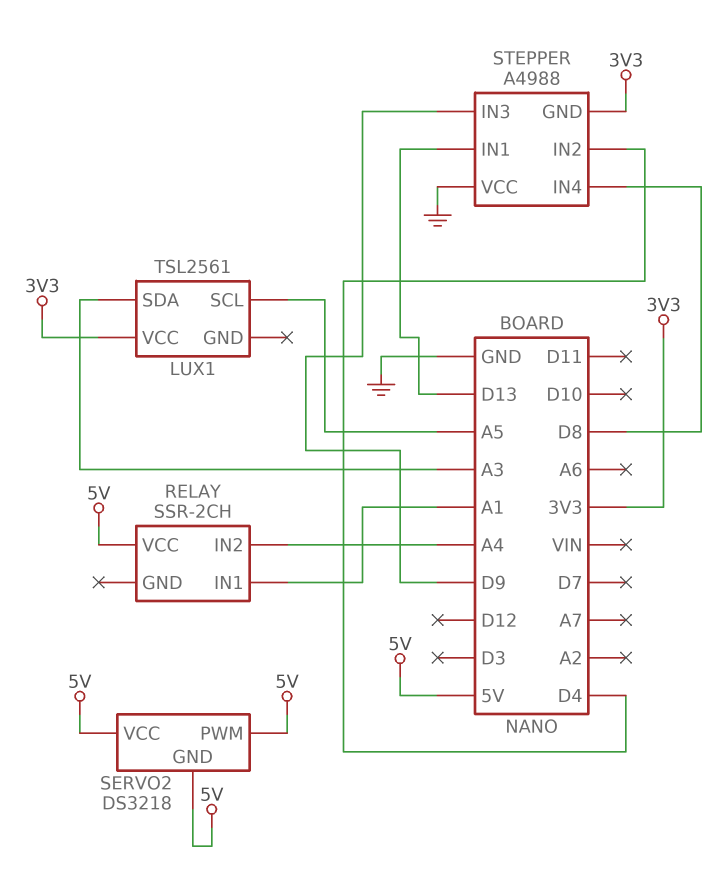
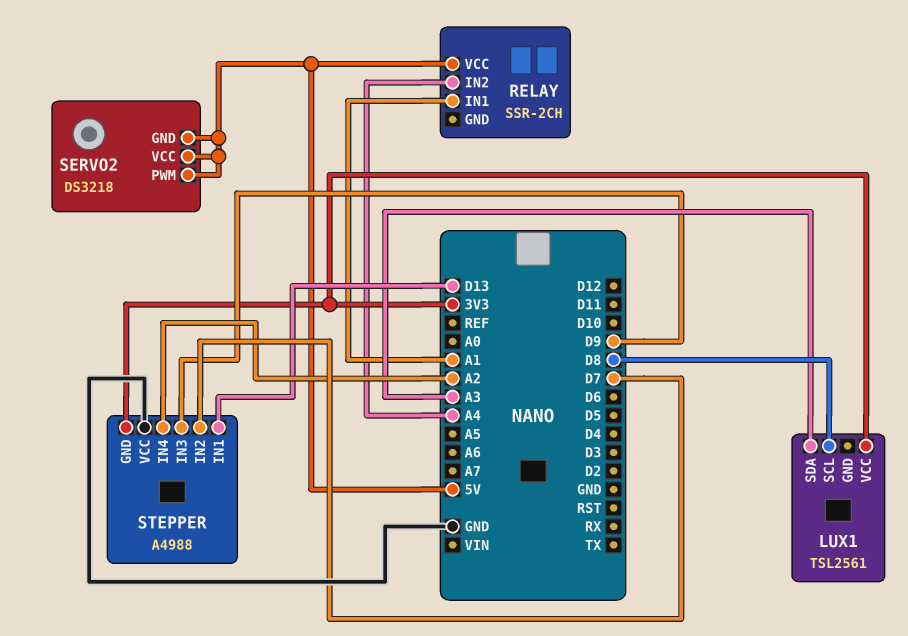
LUX1 pin SCL: A5 -> D8
STEPPER pin IN2: D4 -> D7
STEPPER pin IN4: D8 -> A2

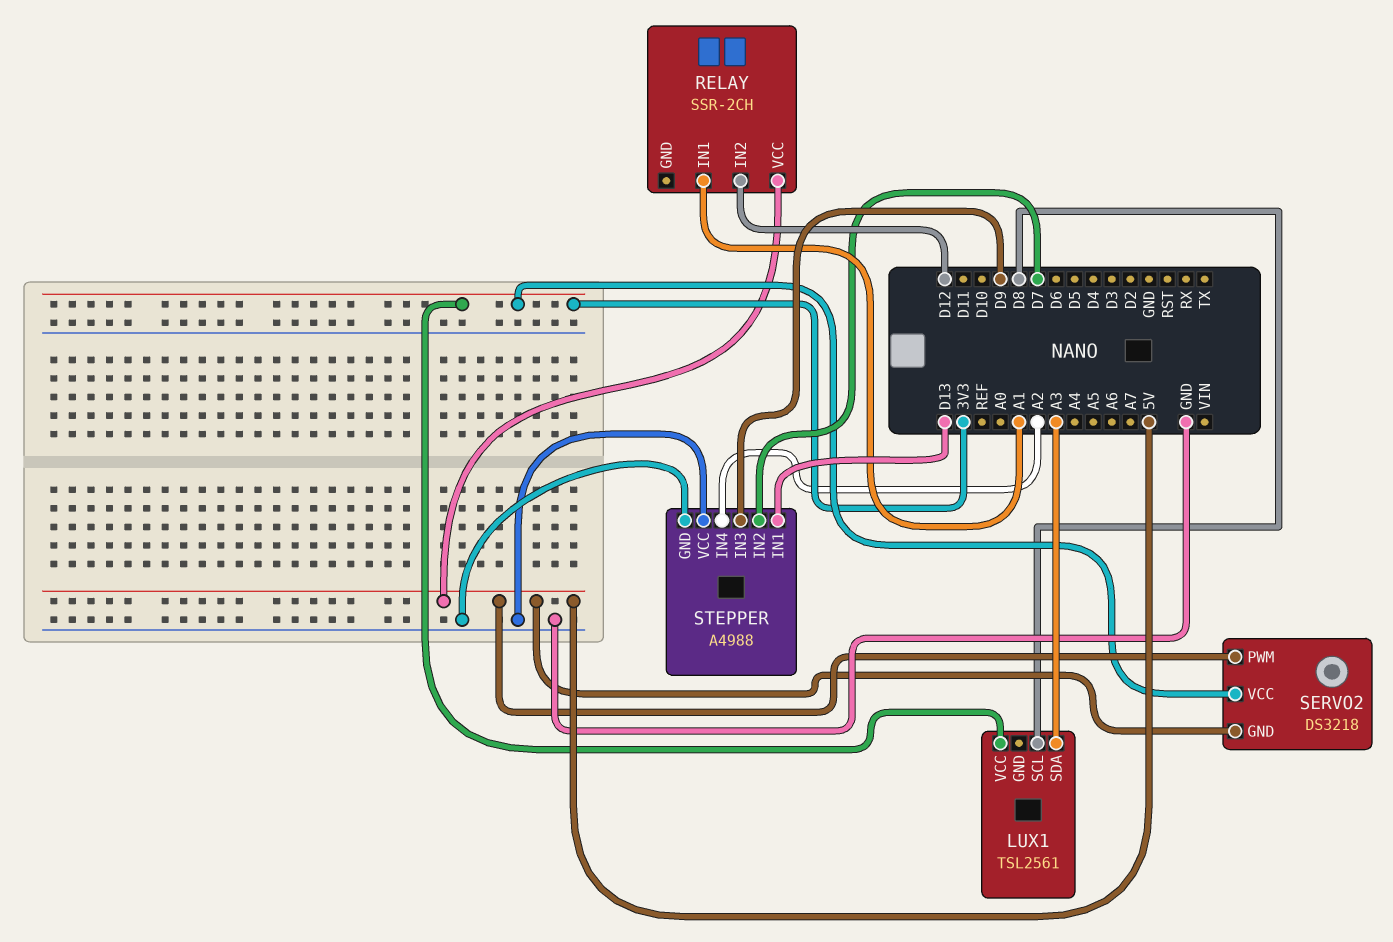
RELAY pin IN2: A4 -> D12
SERVO2 pin VCC: 5V -> 3V3
STEPPER pin GND: 3V3 -> GND

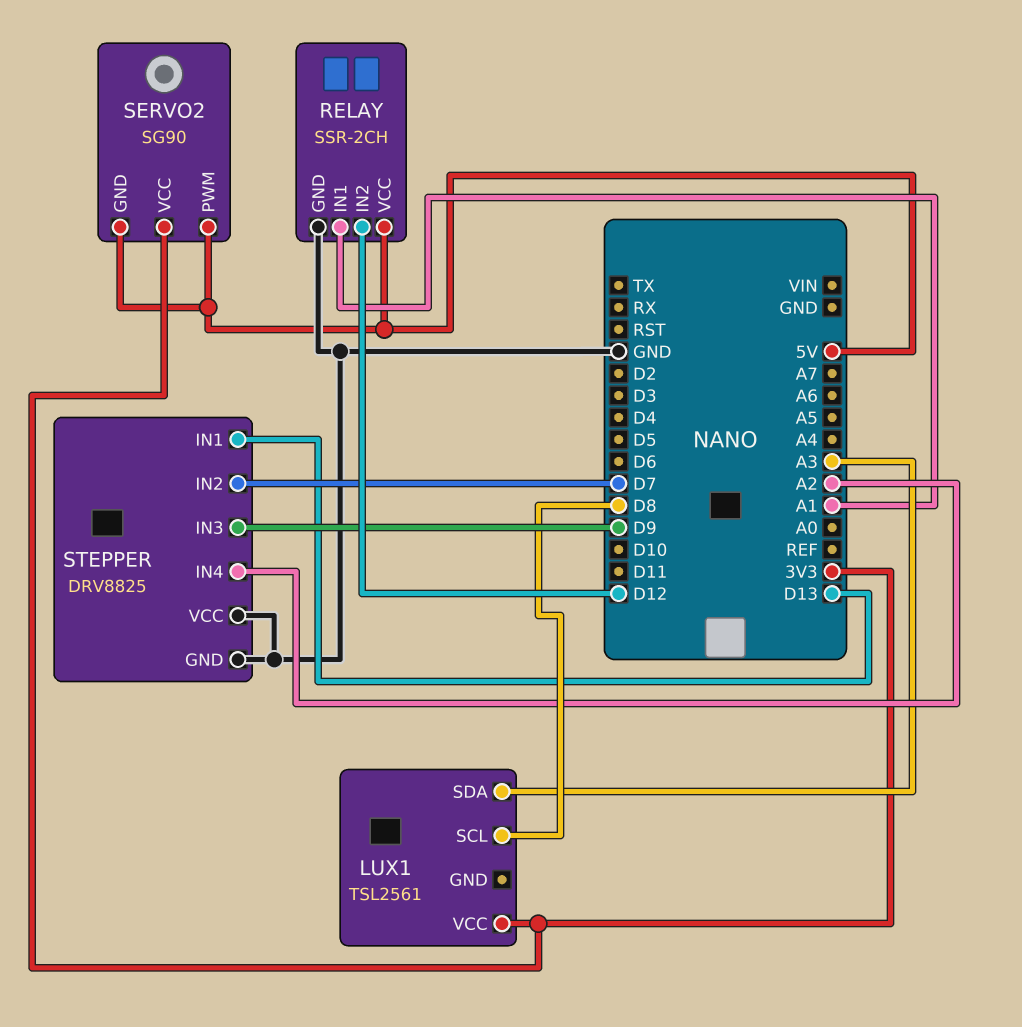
RELAY pin GND: none -> GND
SERVO2: DS3218 -> SG90
STEPPER: A4988 -> DRV8825

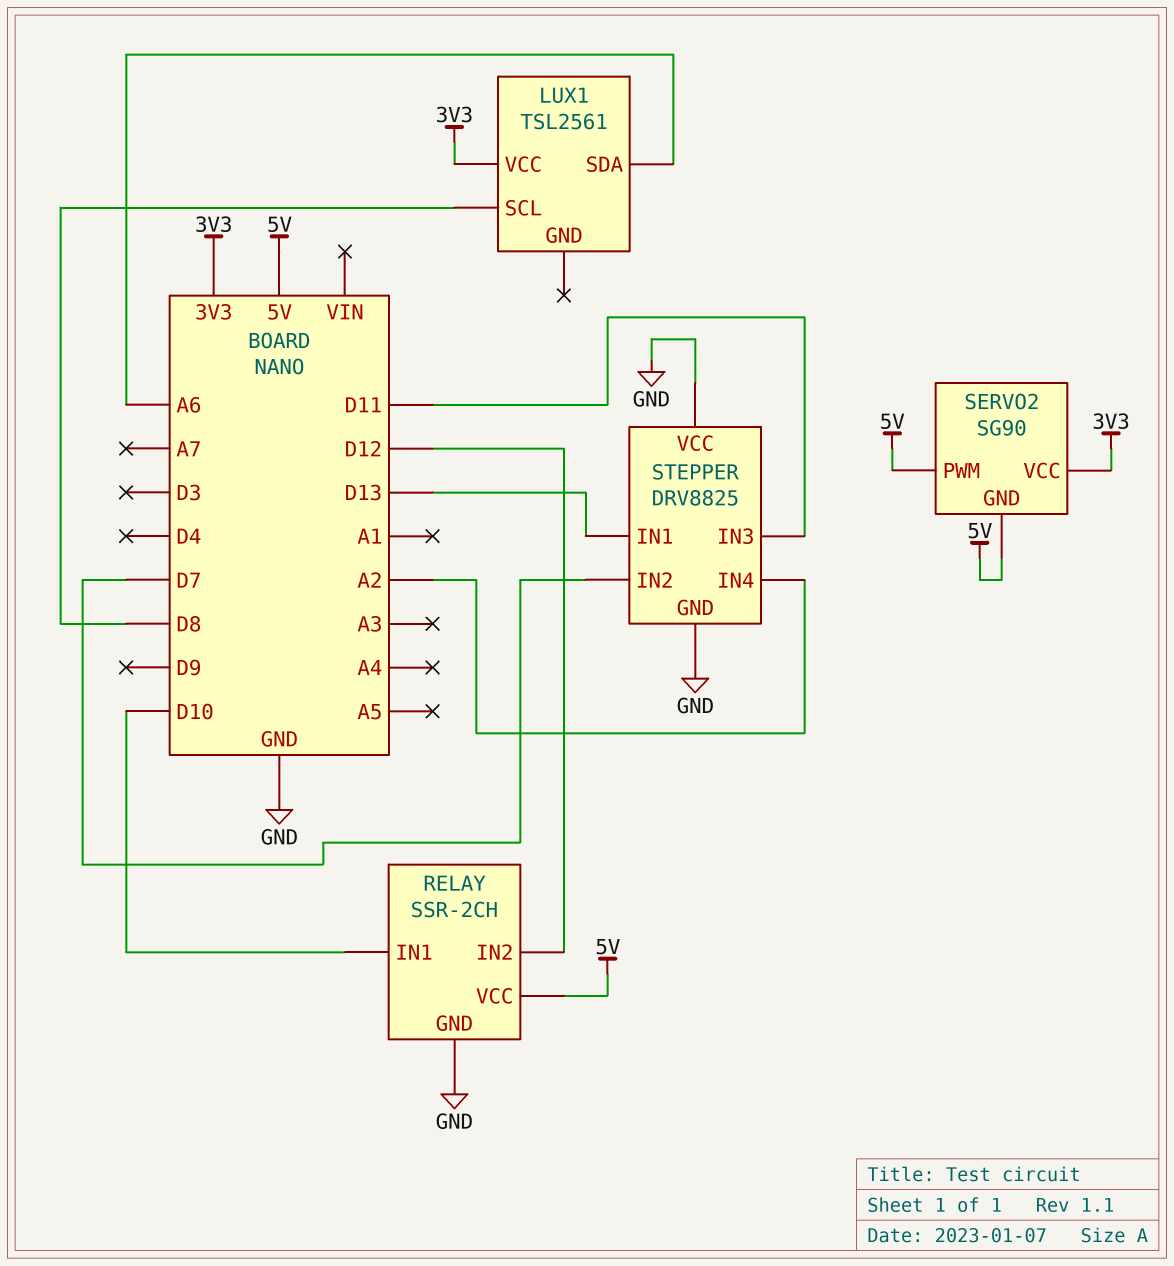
LUX1 pin SDA: A3 -> A6
RELAY pin IN1: A1 -> D10
STEPPER pin IN3: D9 -> D11

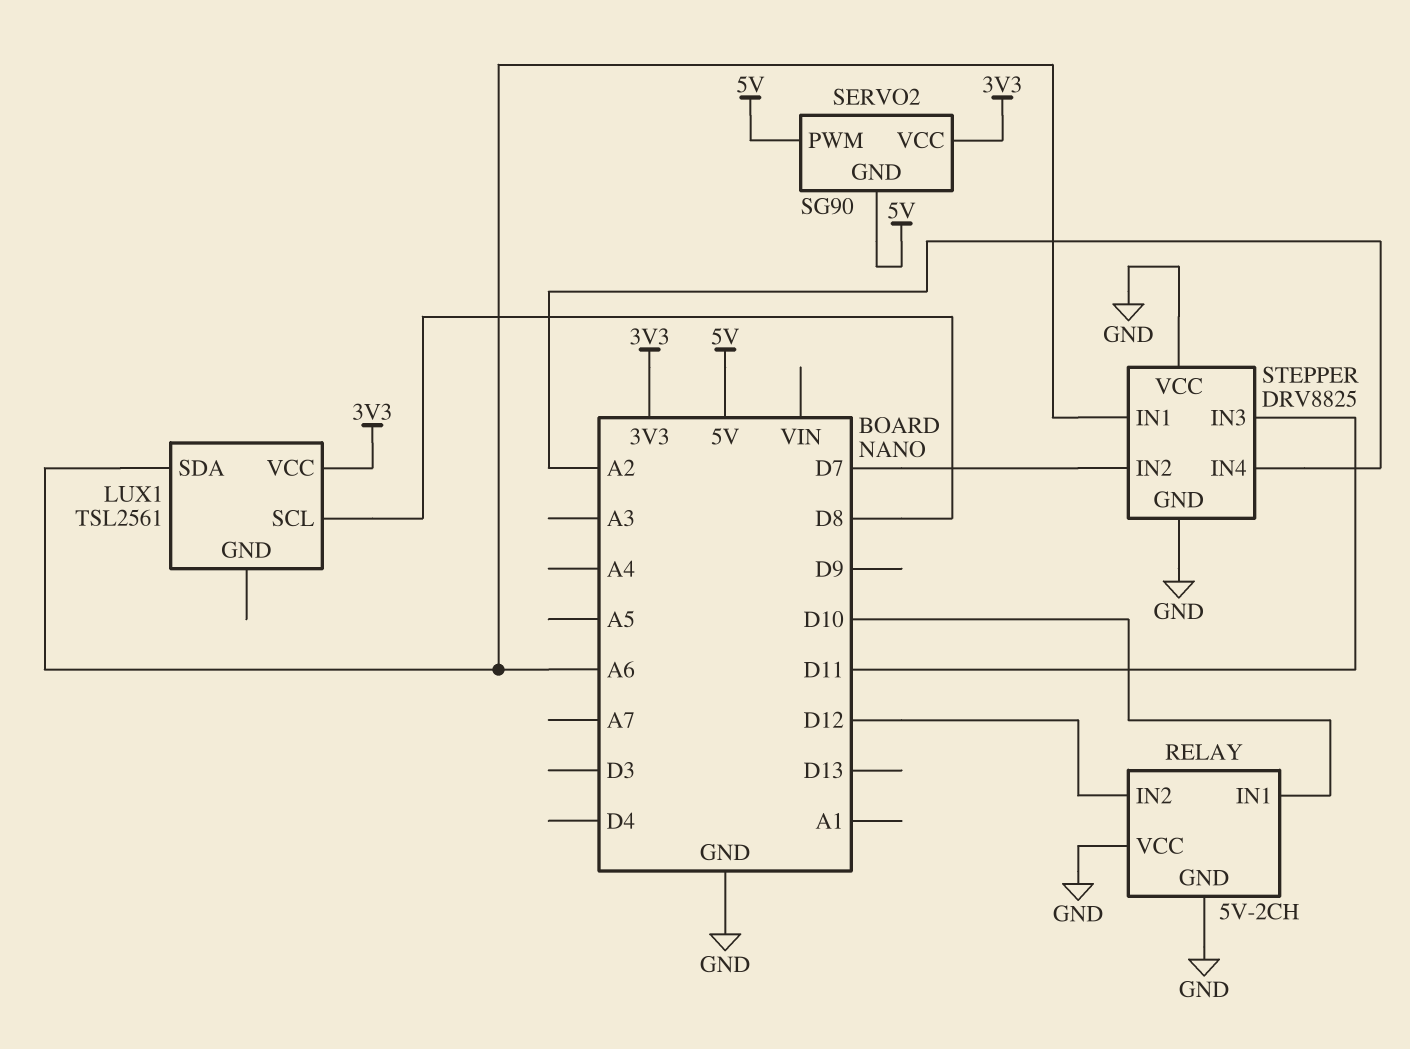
RELAY: SSR-2CH -> 5V-2CH
RELAY pin VCC: 5V -> GND
STEPPER pin IN1: D13 -> A6

